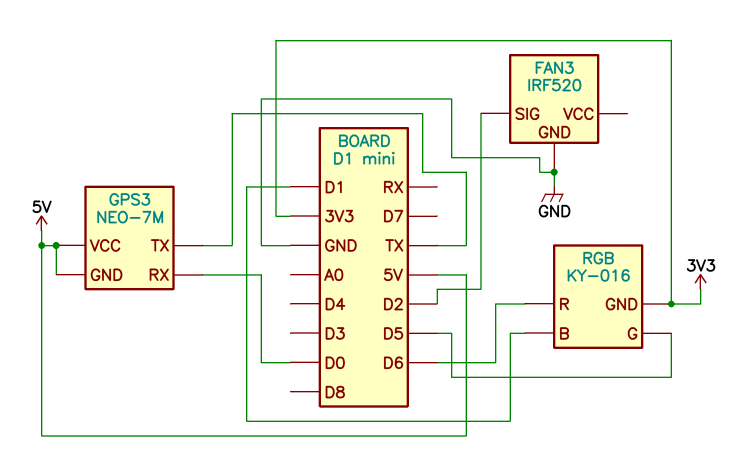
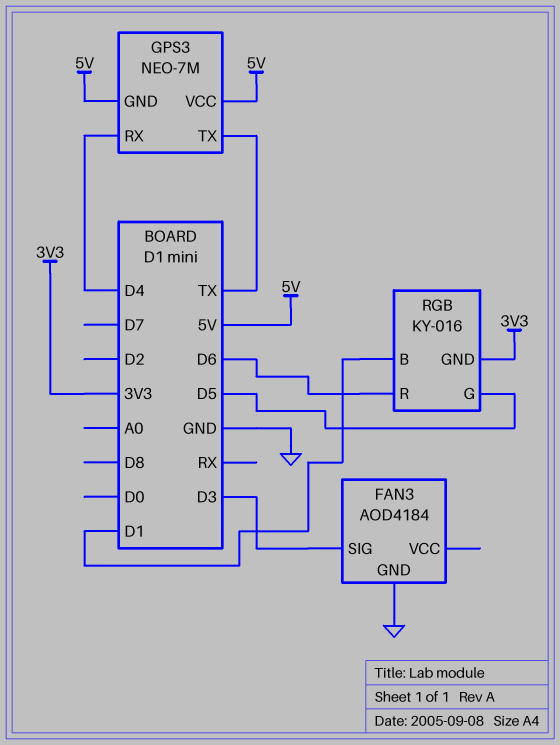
FAN3: IRF520 -> AOD4184
FAN3 pin SIG: D2 -> D3
GPS3 pin RX: D0 -> D4

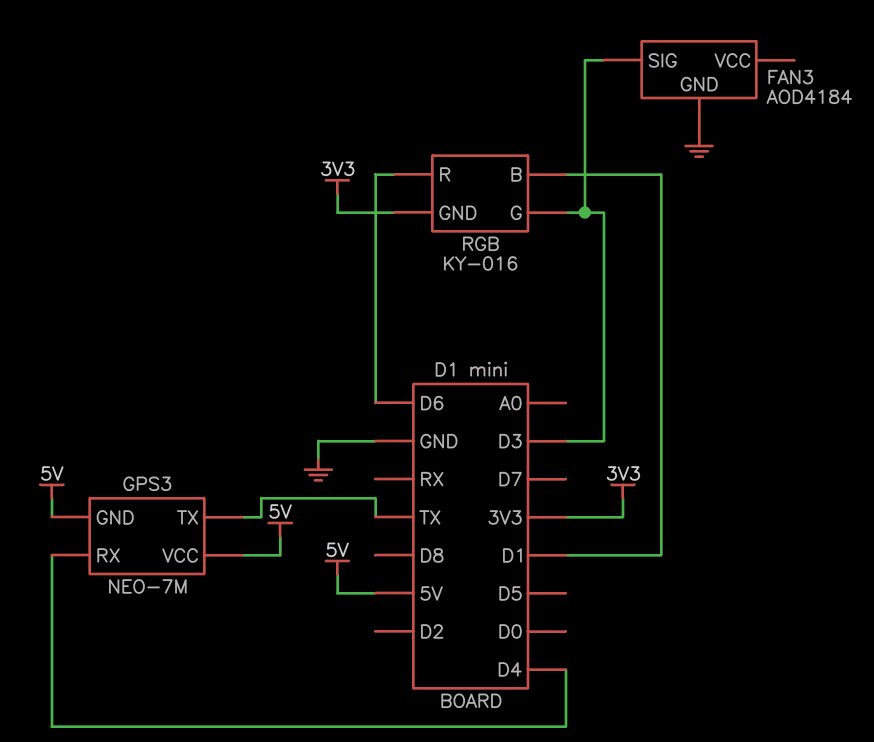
RGB pin G: D5 -> D3

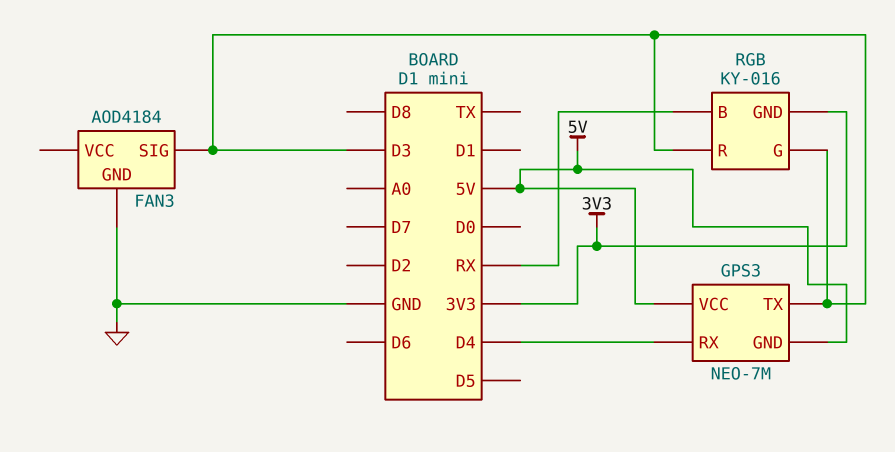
GPS3 pin TX: TX -> D3
RGB pin B: D1 -> RX
RGB pin R: D6 -> D3

